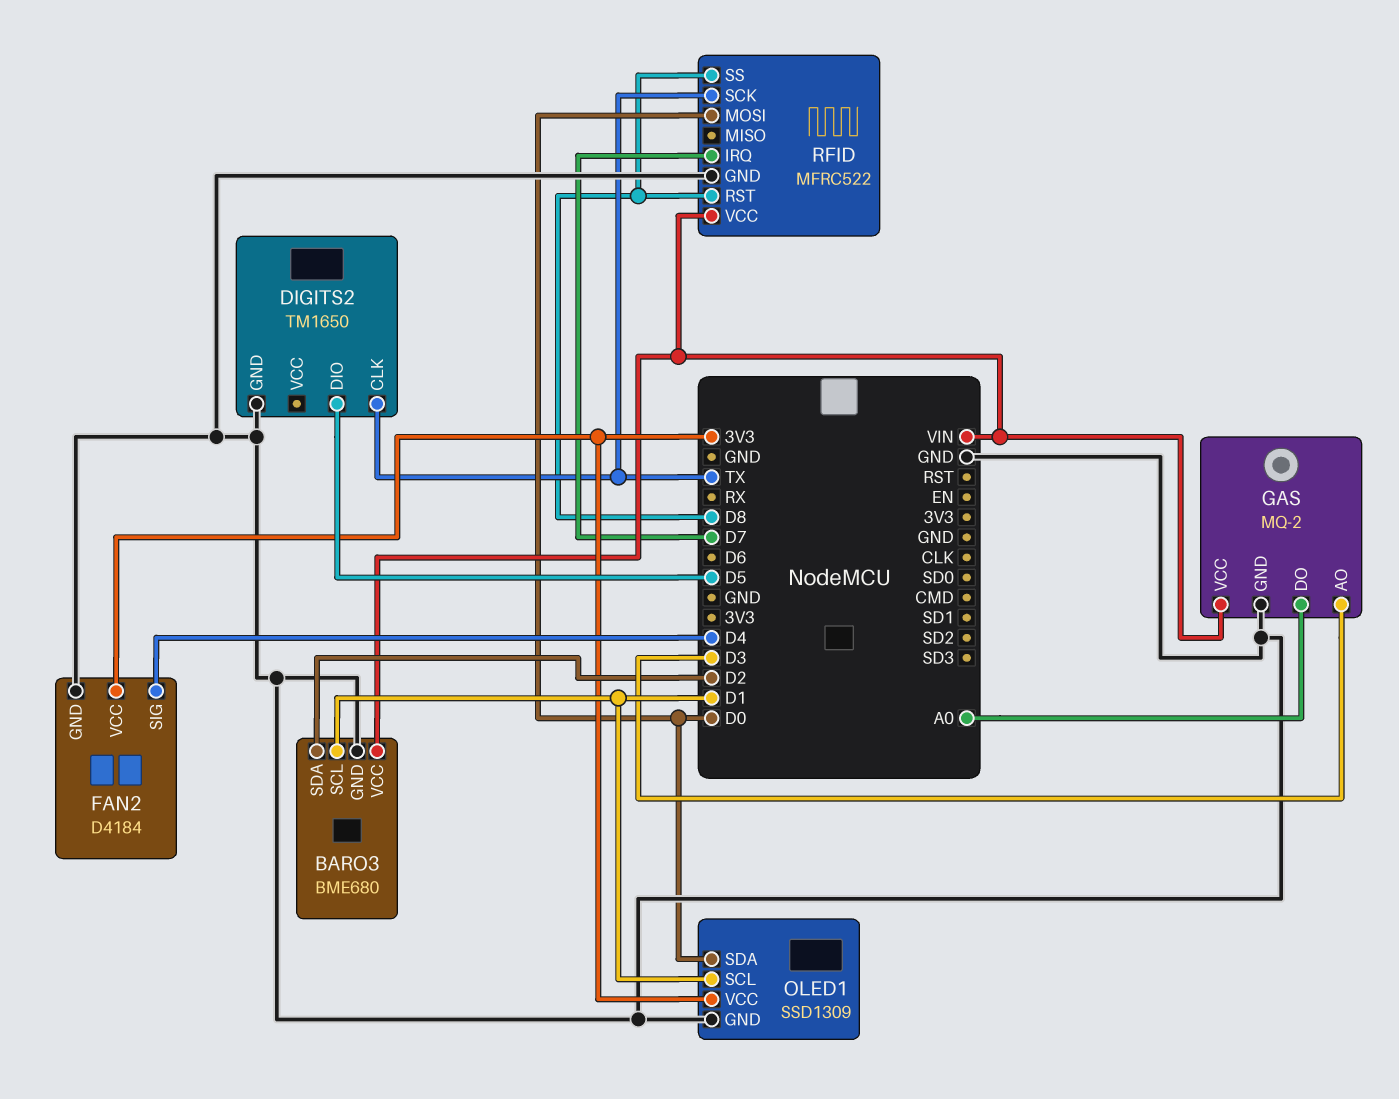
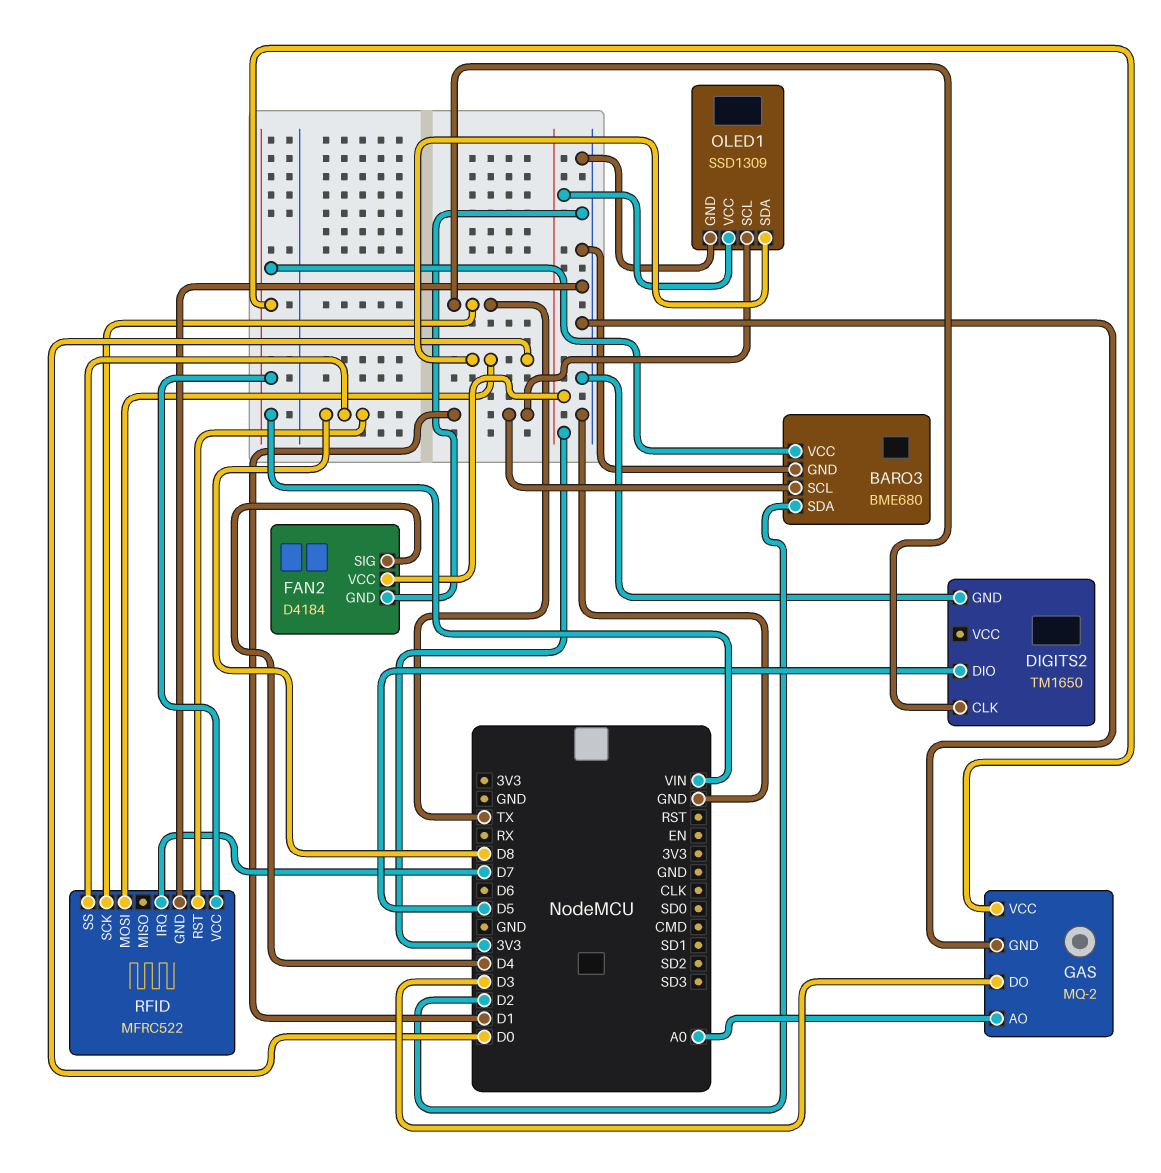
GAS pin AO: D3 -> A0
GAS pin DO: A0 -> D3

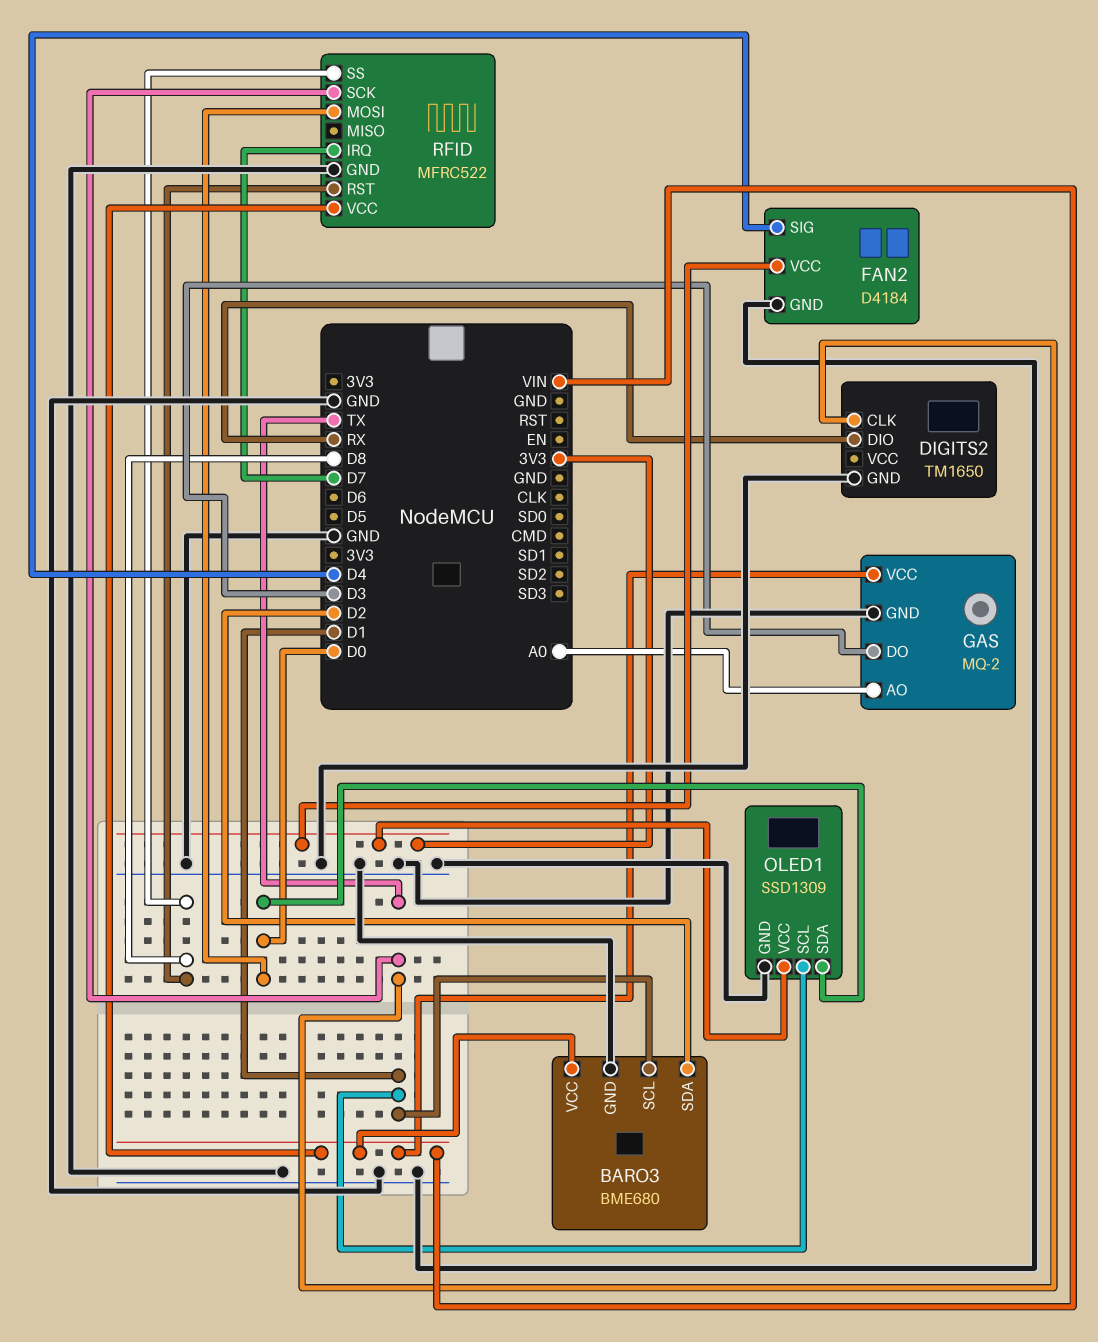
DIGITS2 pin DIO: D5 -> RX

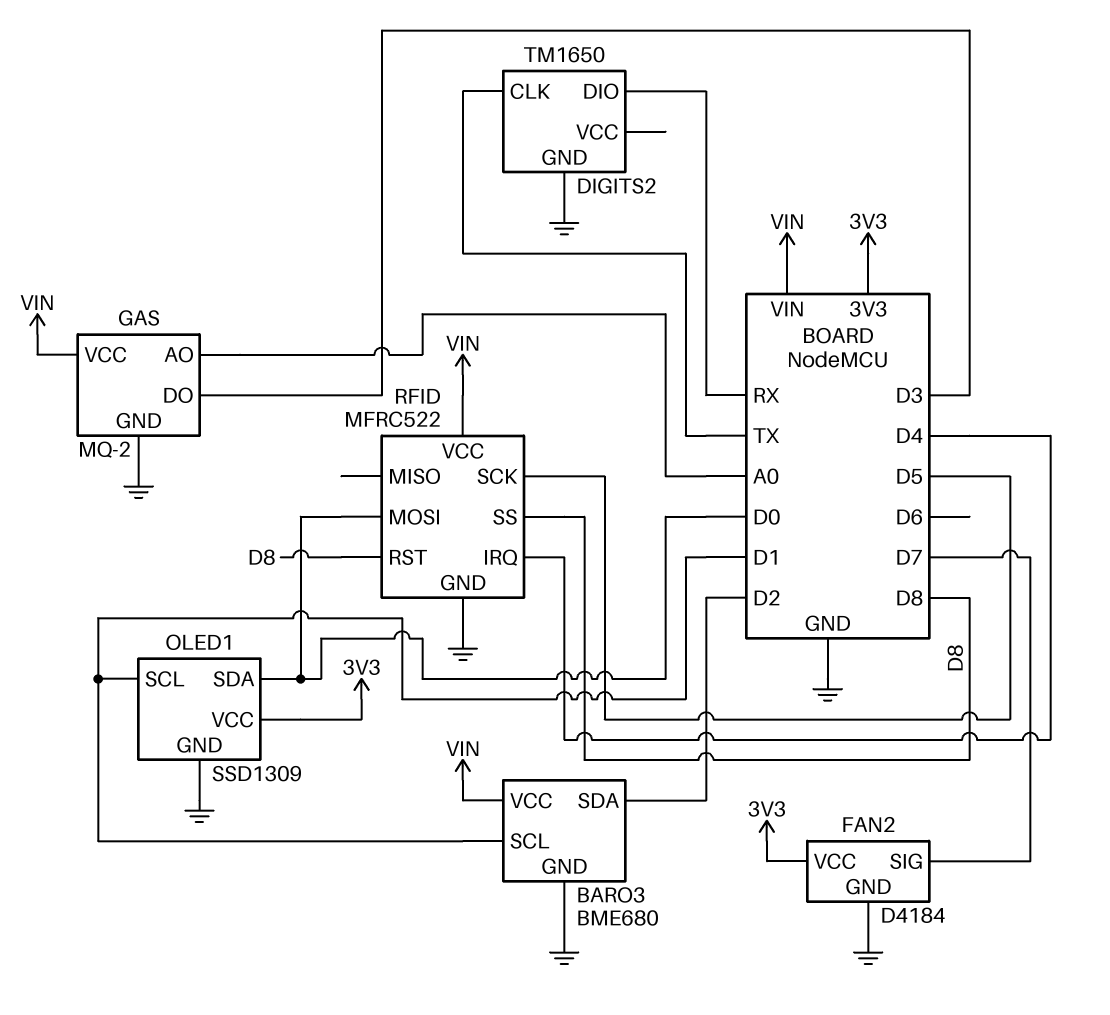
FAN2 pin SIG: D4 -> D7
RFID pin IRQ: D7 -> D4
RFID pin SCK: TX -> D5

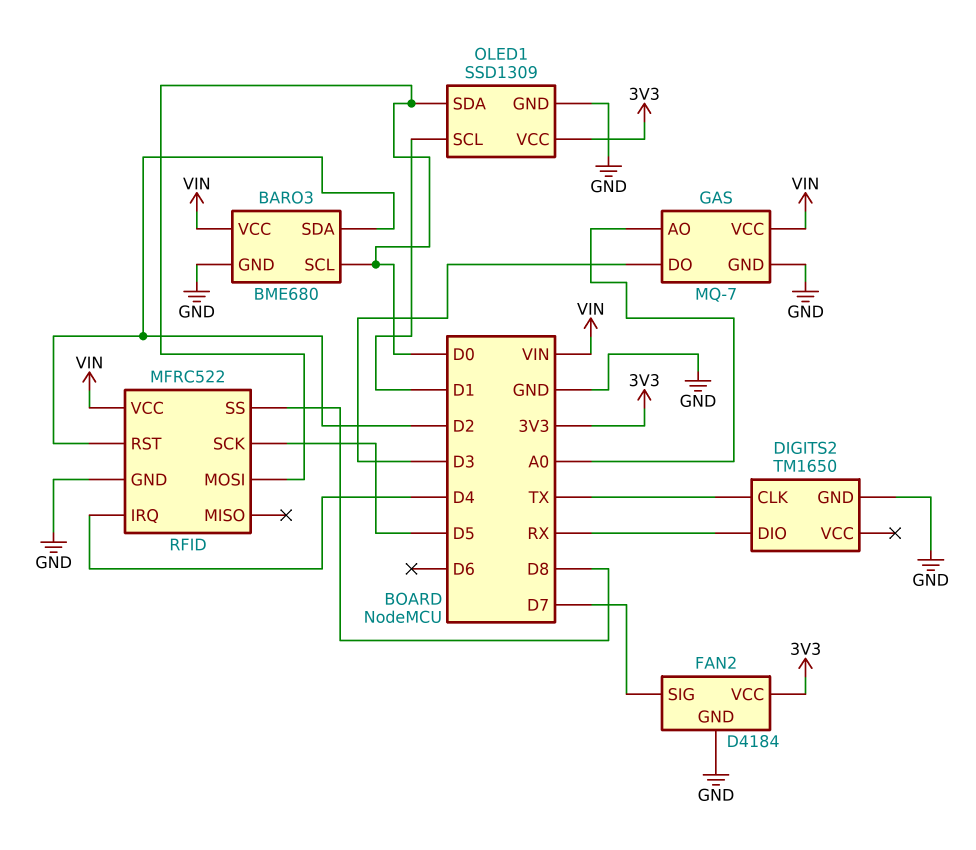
BARO3 pin SCL: D1 -> D0
GAS: MQ-2 -> MQ-7
RFID pin RST: D8 -> D2

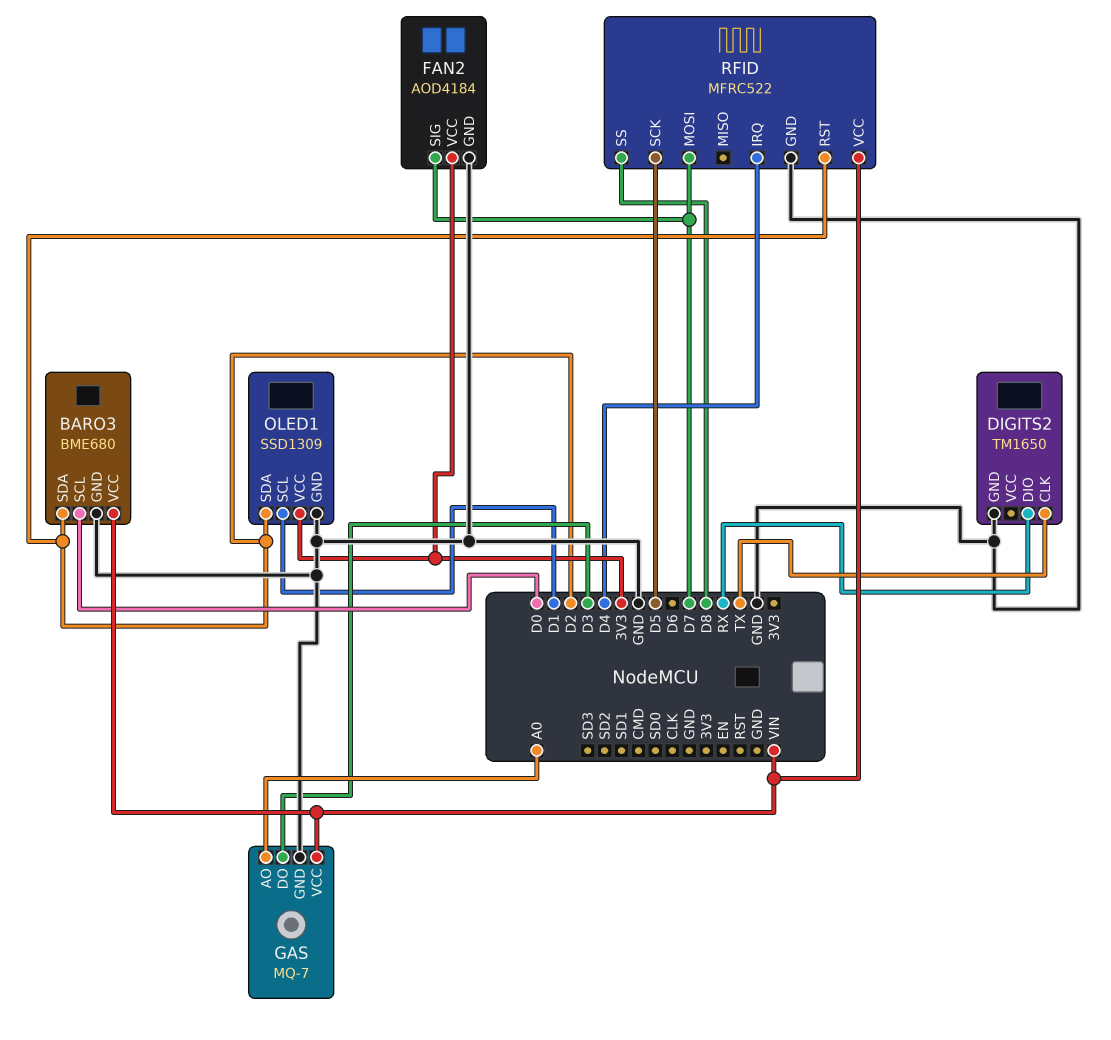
FAN2: D4184 -> AOD4184
OLED1 pin SDA: D0 -> D2
RFID pin MOSI: D0 -> D7

